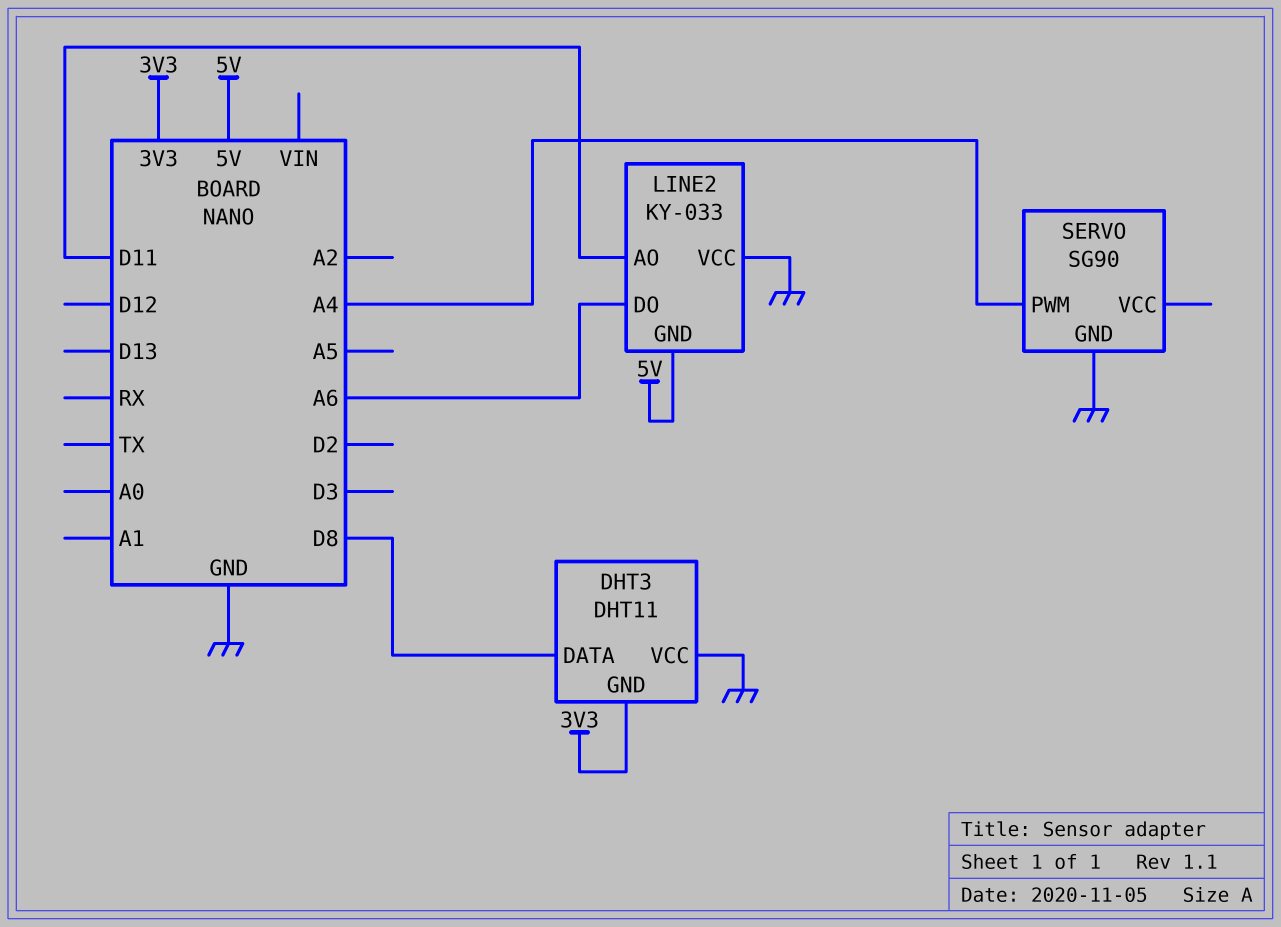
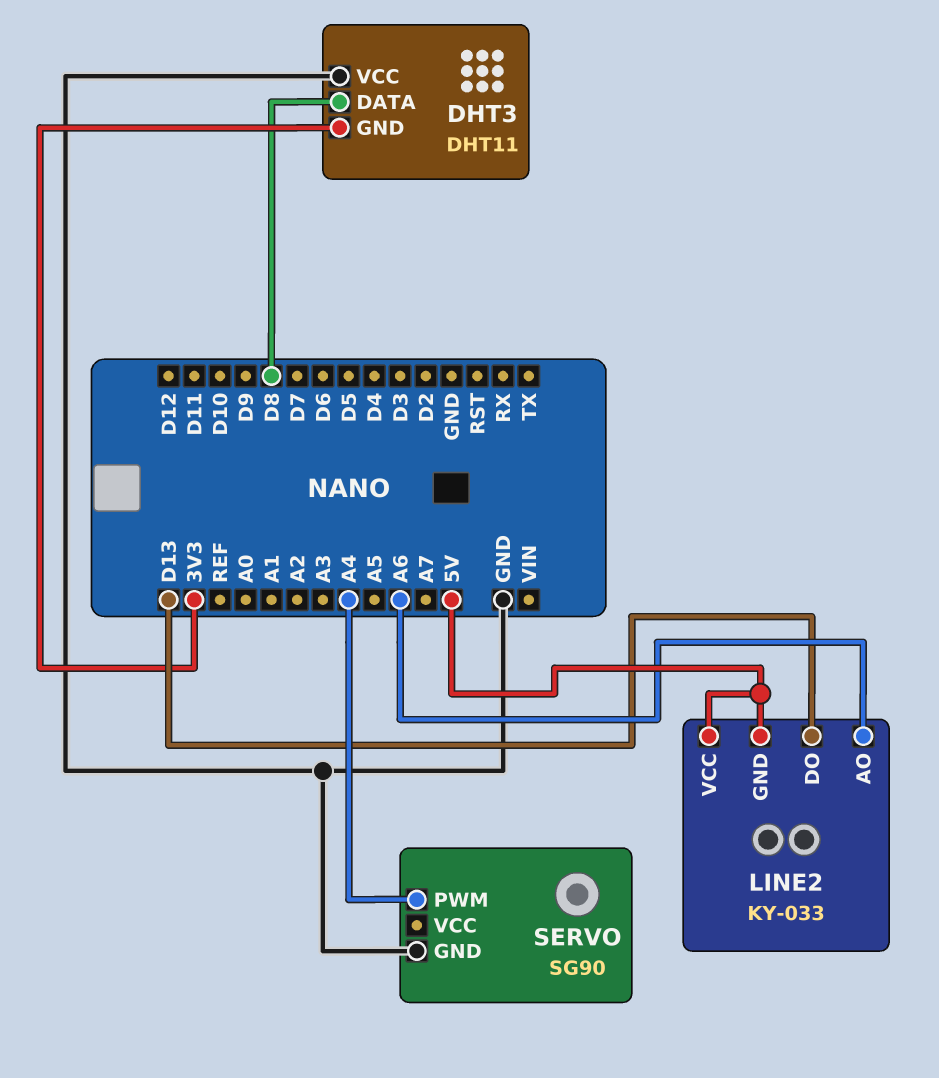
LINE2 pin AO: D11 -> A6
LINE2 pin DO: A6 -> D13
LINE2 pin VCC: GND -> 5V

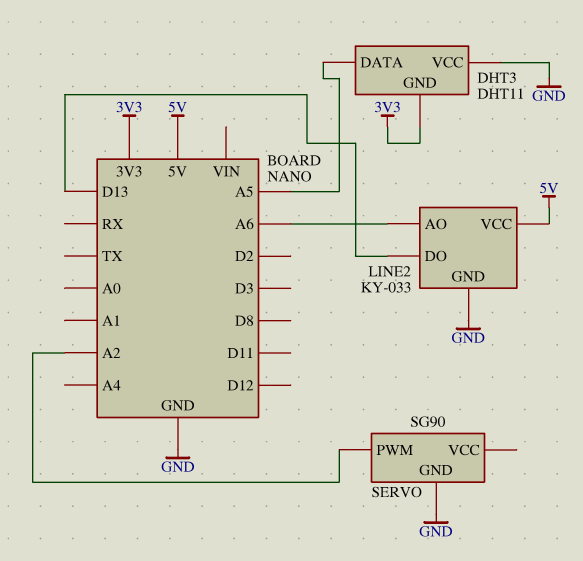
DHT3 pin DATA: D8 -> A5
LINE2 pin GND: 5V -> GND
SERVO pin PWM: A4 -> A2

